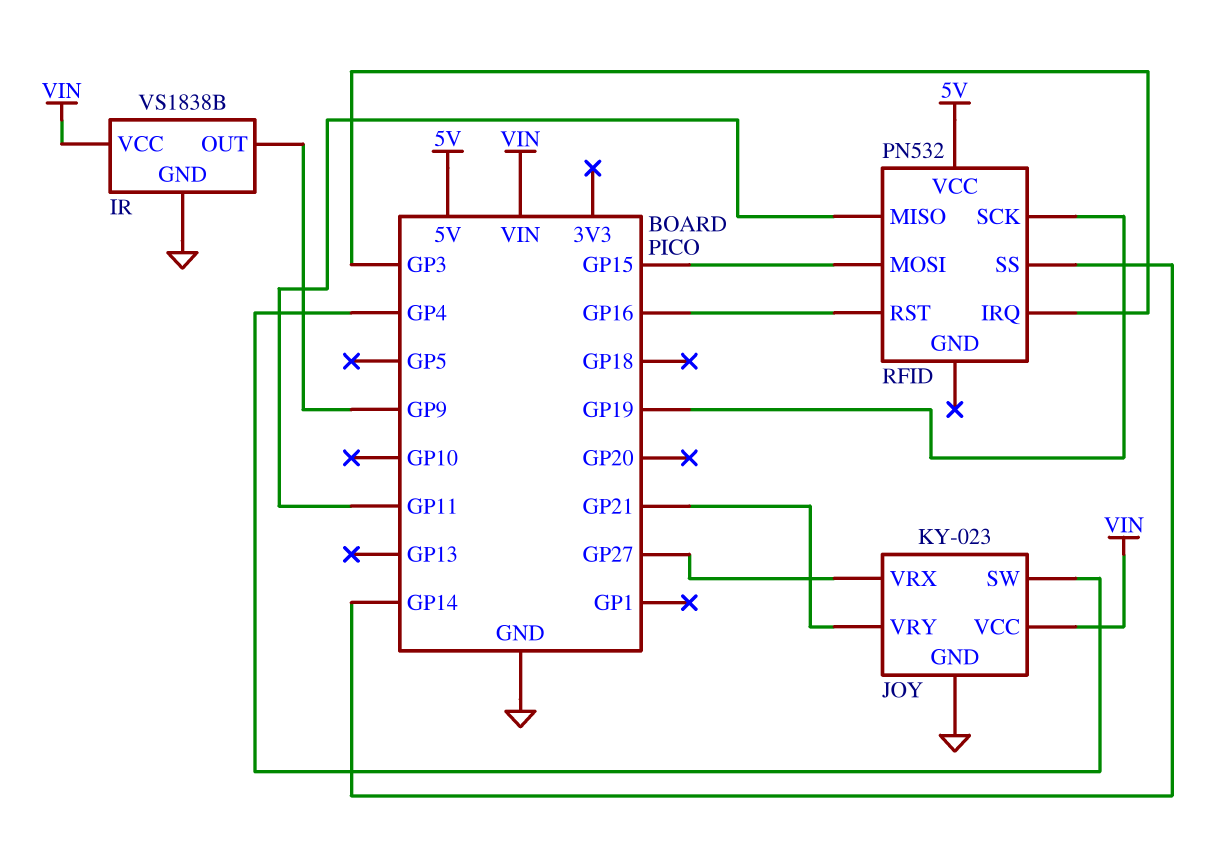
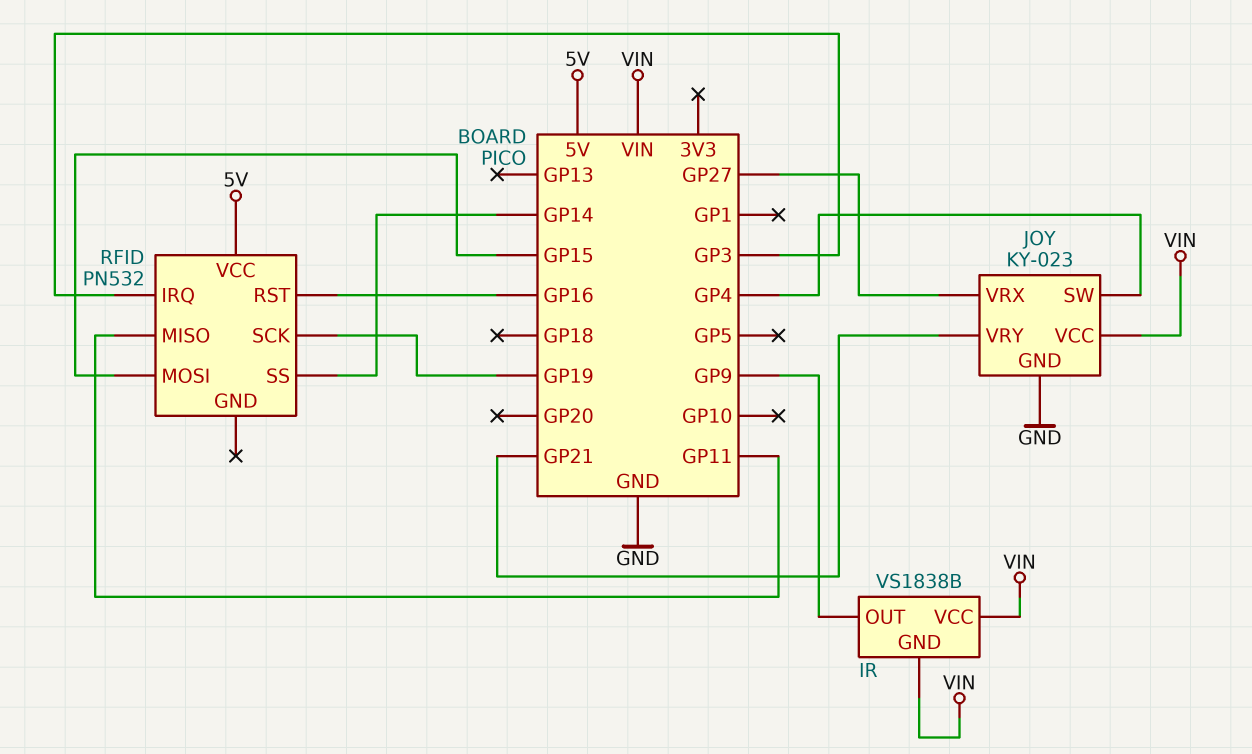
IR pin GND: GND -> VIN

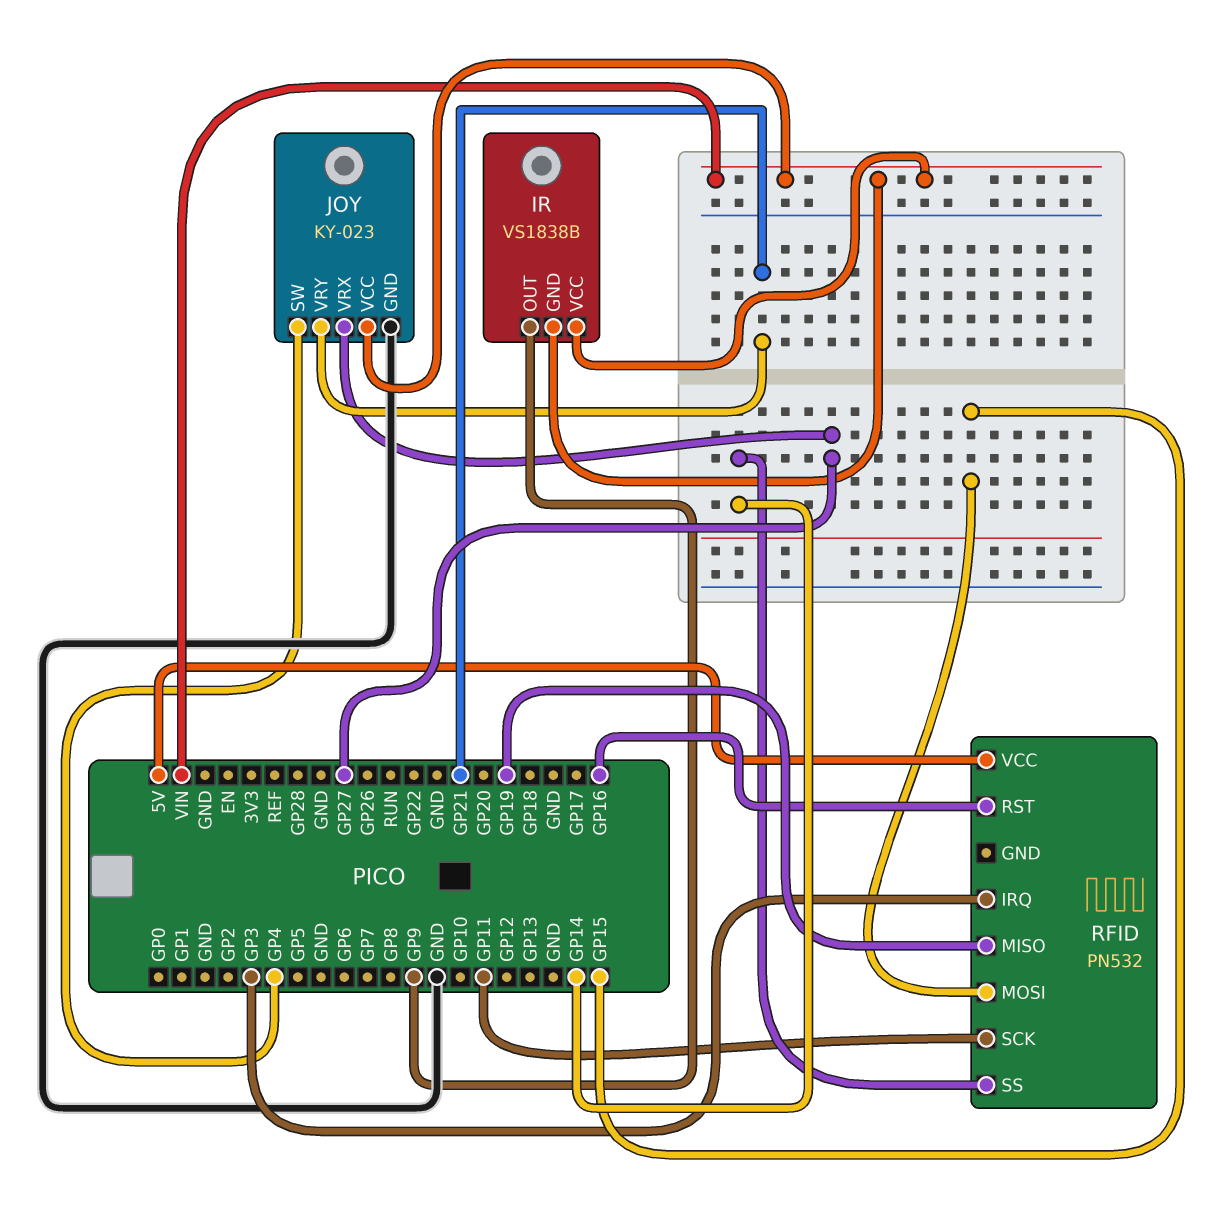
RFID pin MISO: GP11 -> GP19
RFID pin SCK: GP19 -> GP11

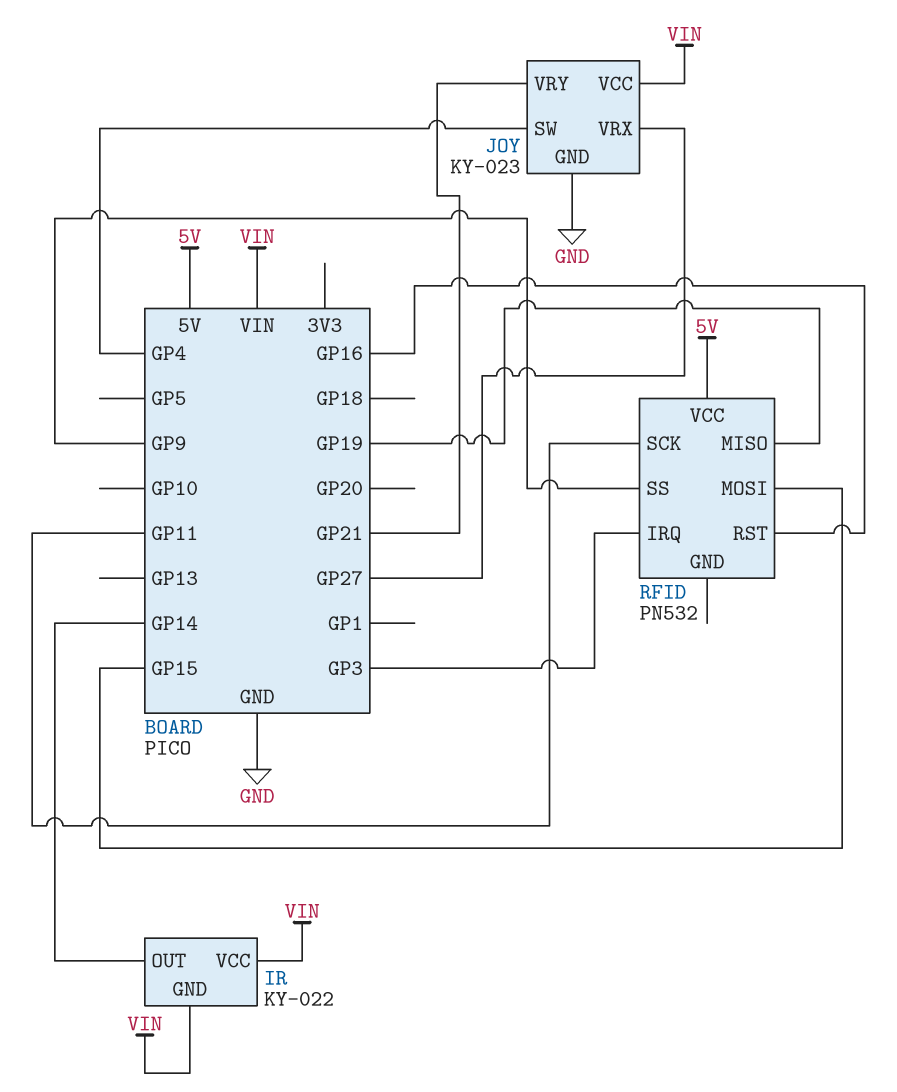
IR: VS1838B -> KY-022
IR pin OUT: GP9 -> GP14
RFID pin SS: GP14 -> GP9

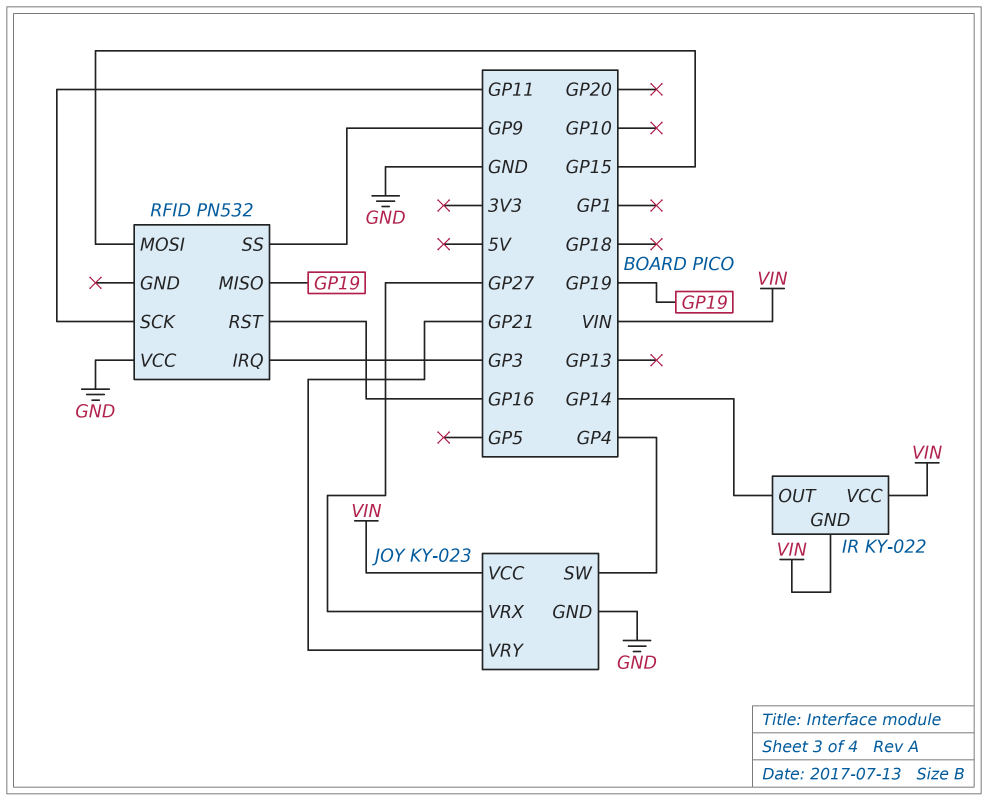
RFID pin VCC: 5V -> GND

